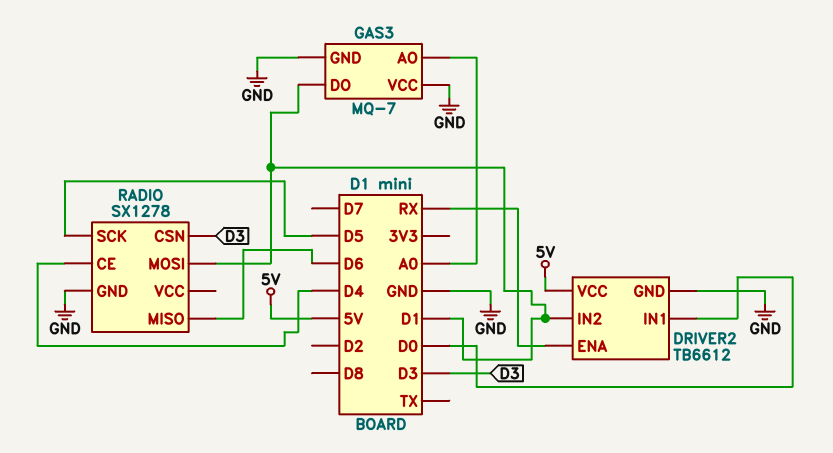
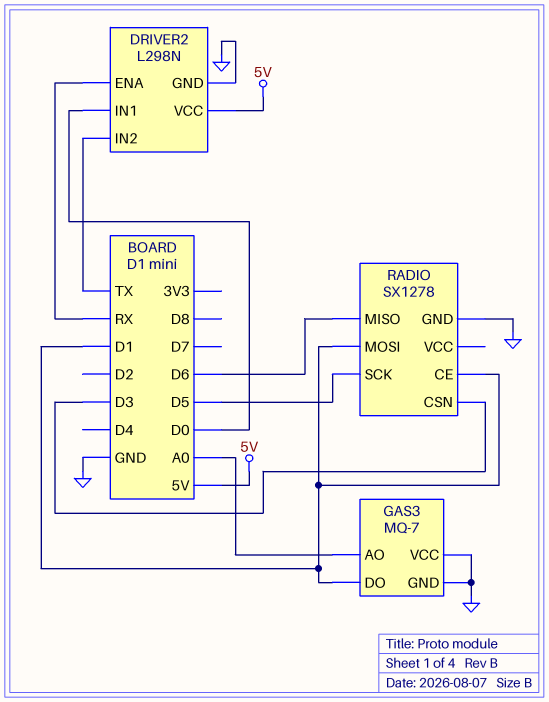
DRIVER2: TB6612 -> L298N
DRIVER2 pin IN2: D1 -> TX
RADIO pin CE: D4 -> D1

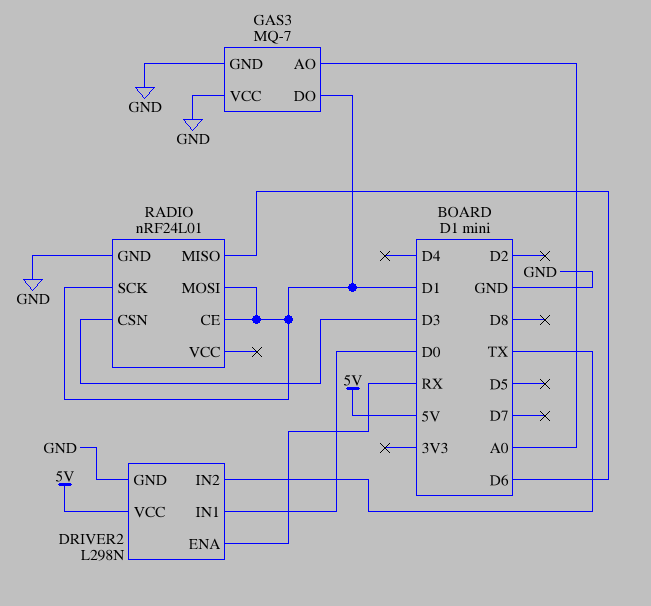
RADIO: SX1278 -> nRF24L01
RADIO pin SCK: D5 -> D1

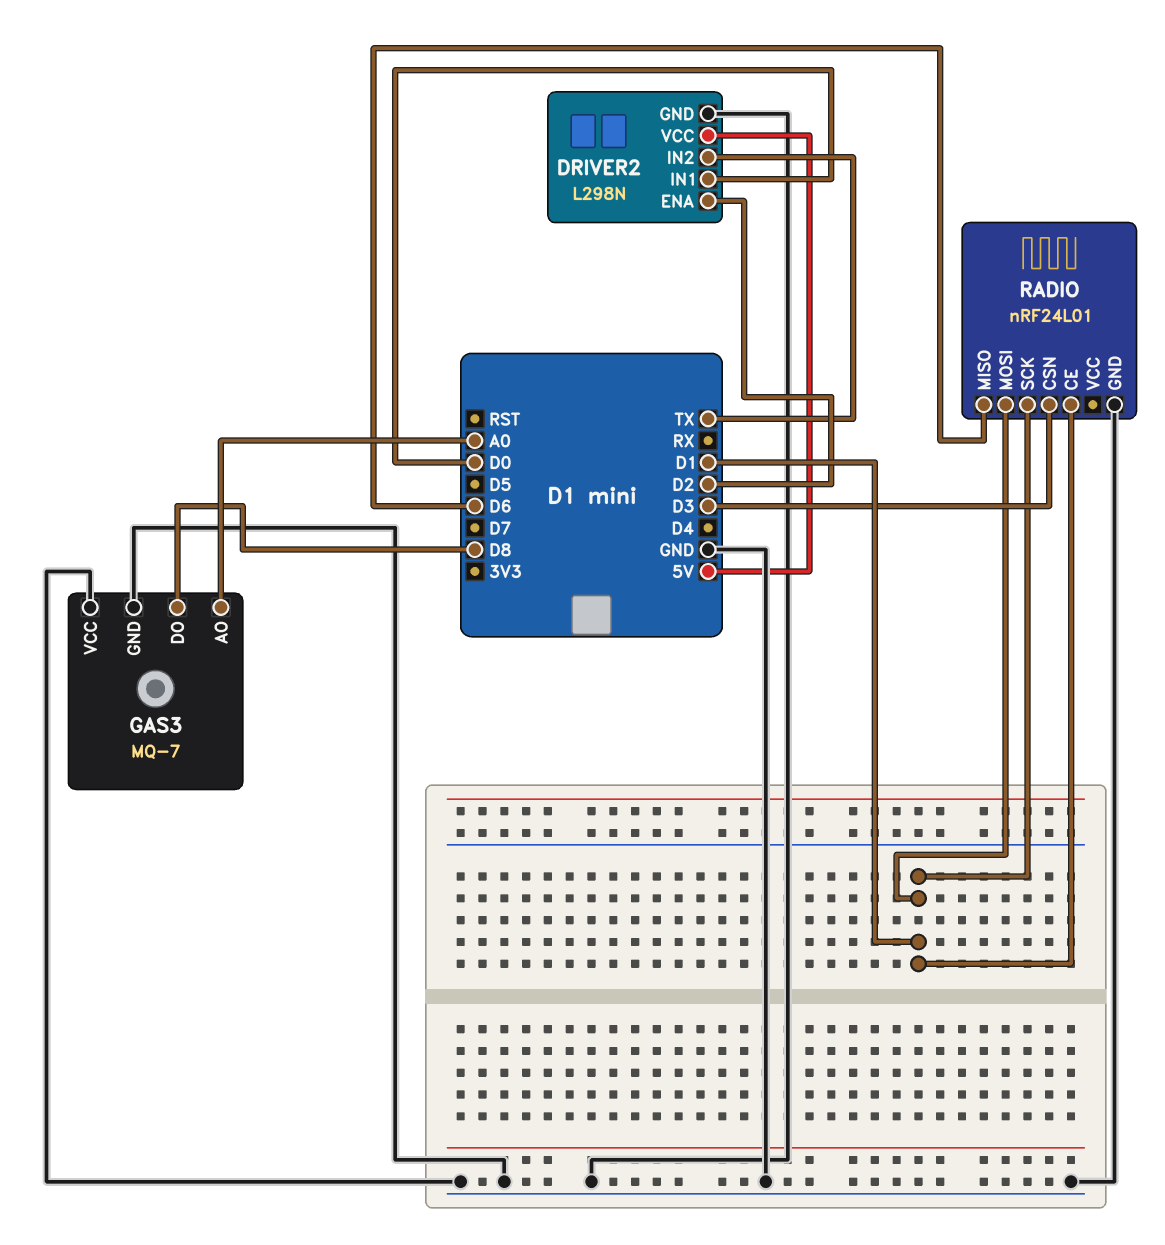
DRIVER2 pin ENA: RX -> D2
GAS3 pin DO: D1 -> D8

